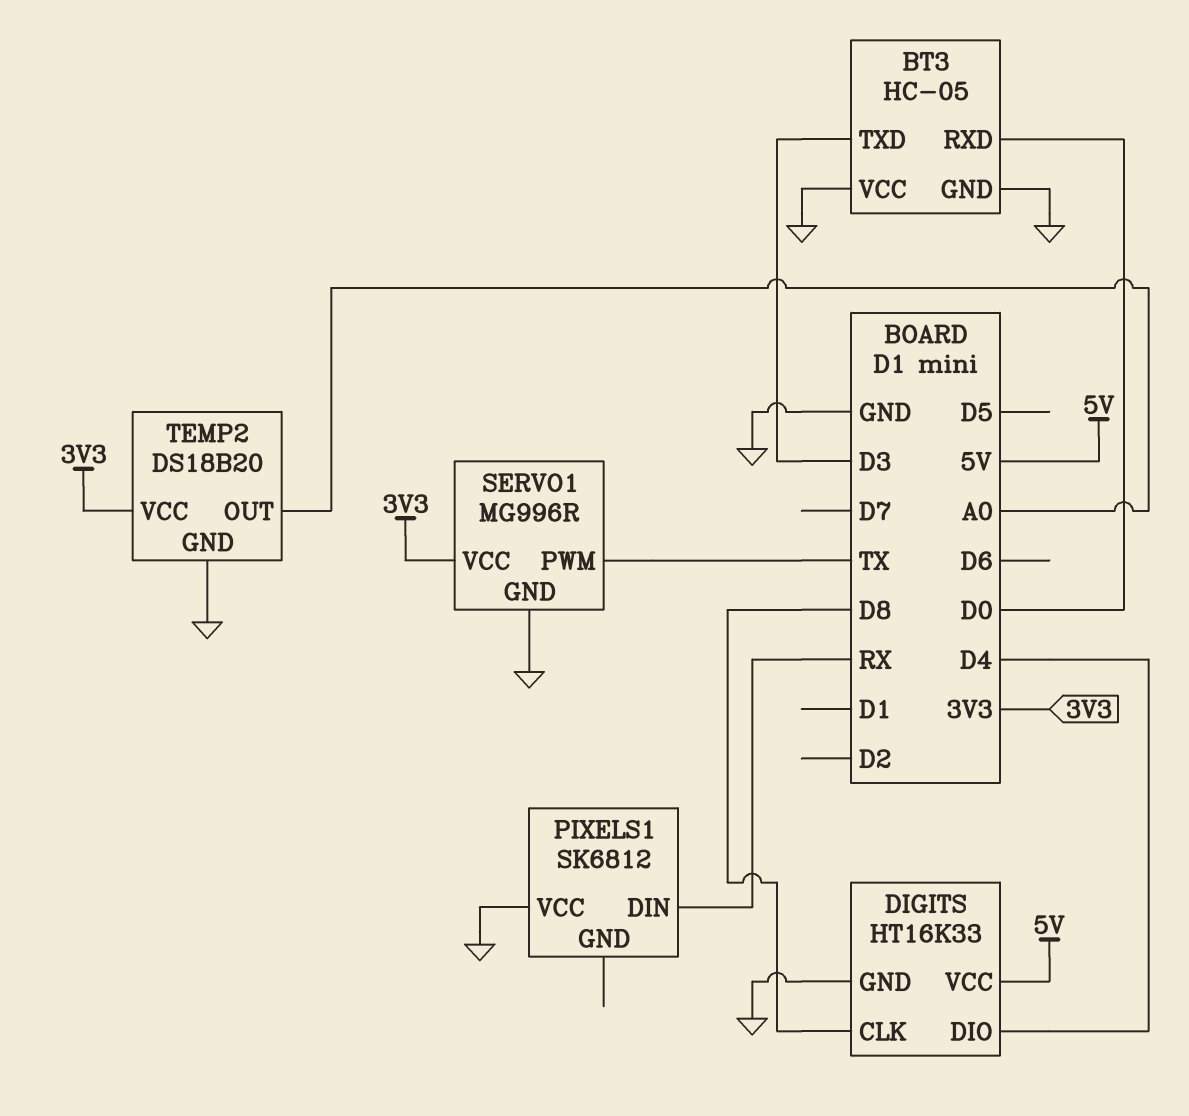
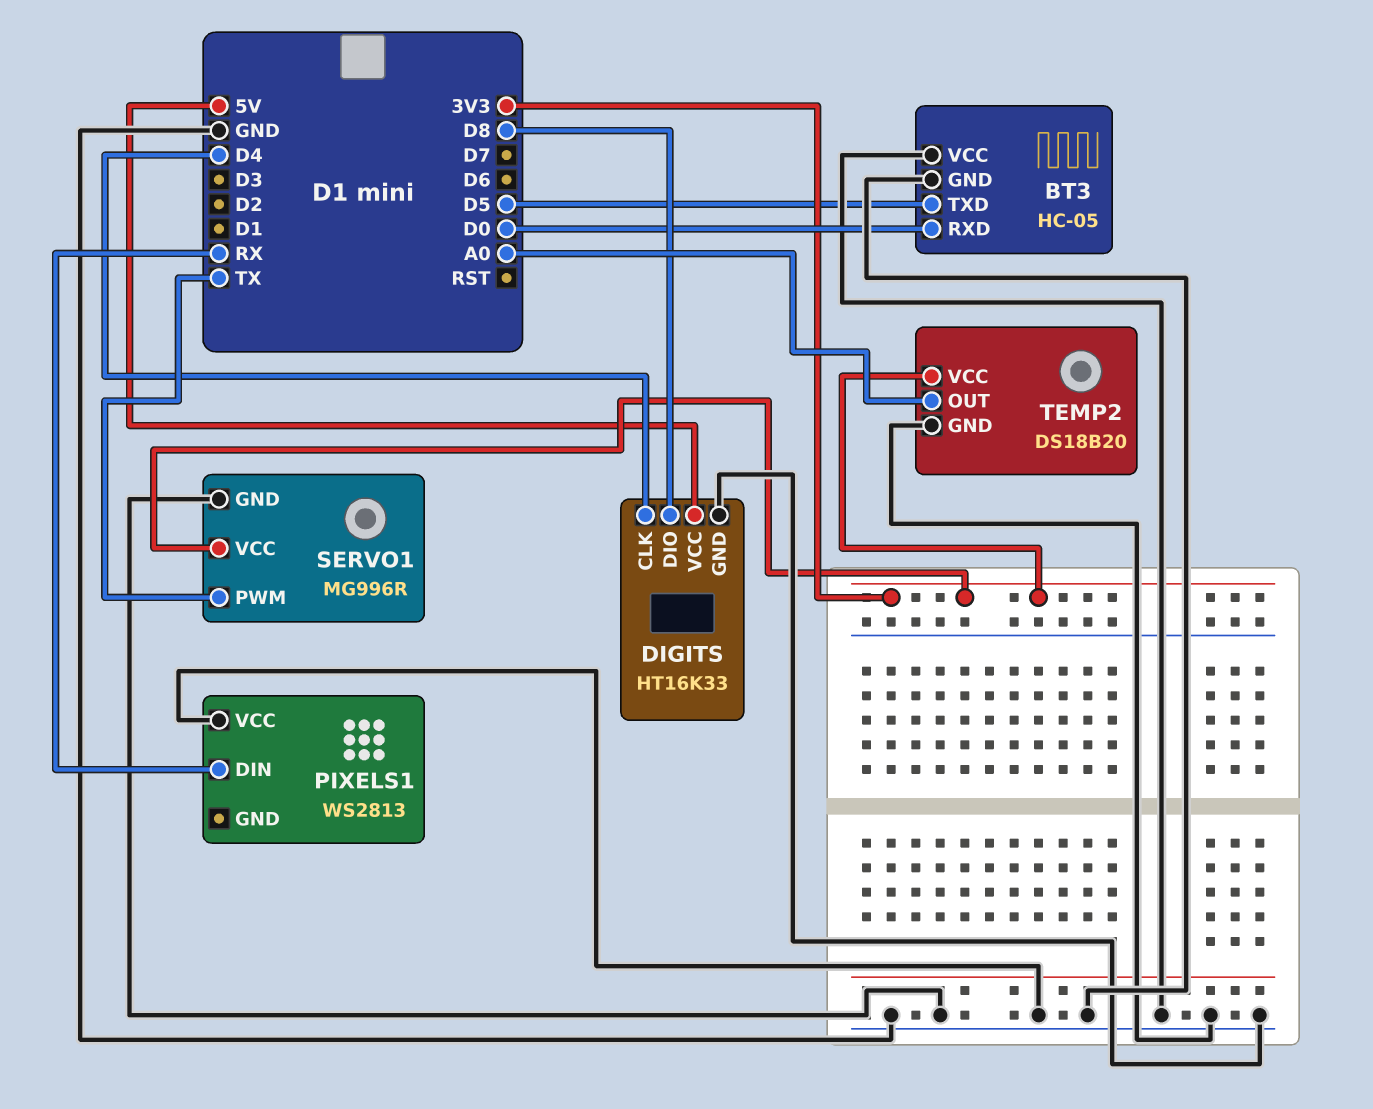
BT3 pin TXD: D3 -> D5
DIGITS pin CLK: D8 -> D4
DIGITS pin DIO: D4 -> D8
PIXELS1: SK6812 -> WS2813

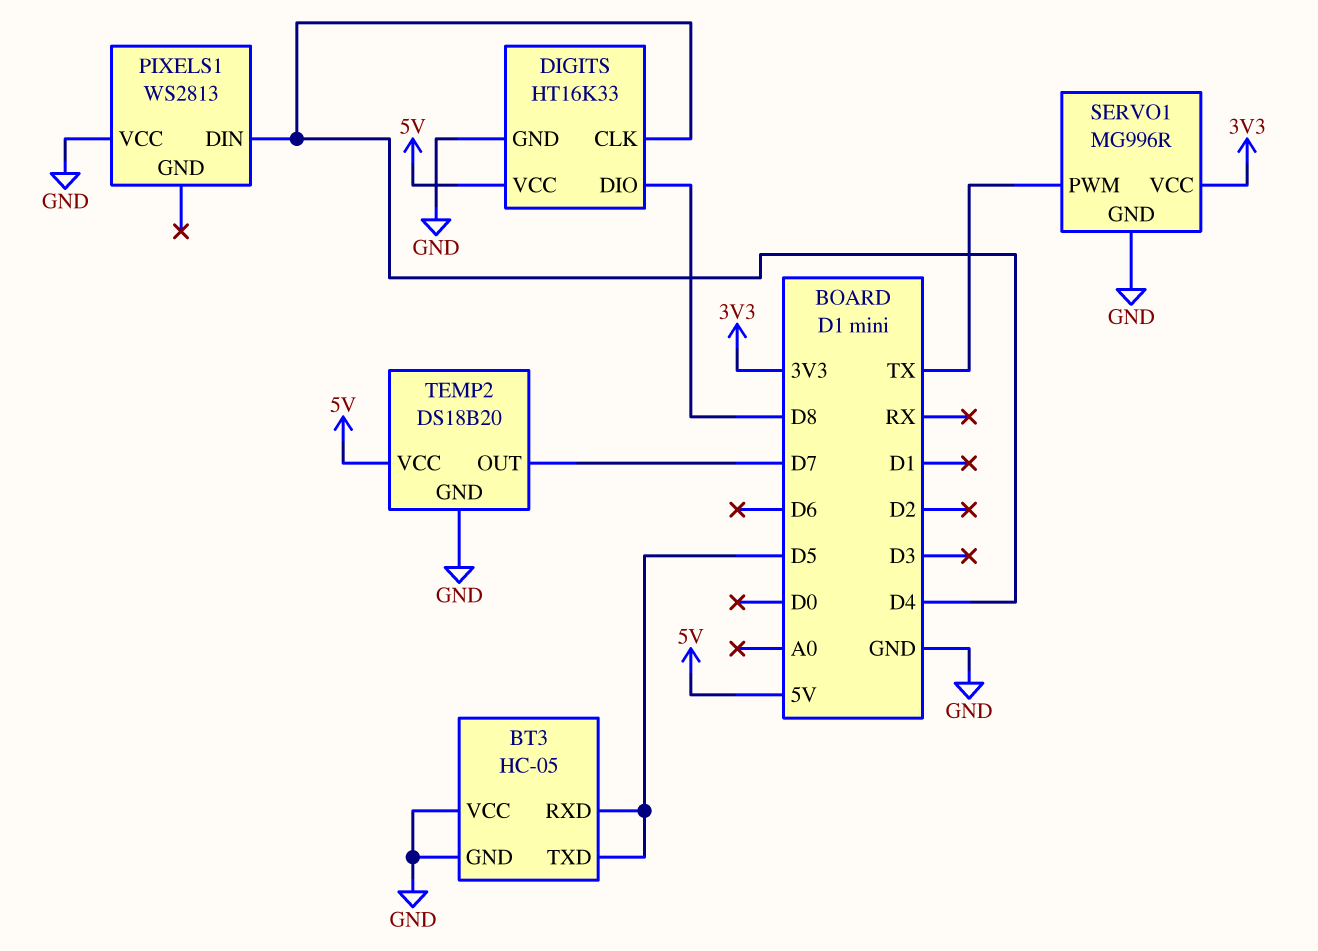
BT3 pin RXD: D0 -> D5
PIXELS1 pin DIN: RX -> D4
TEMP2 pin OUT: A0 -> D7
TEMP2 pin VCC: 3V3 -> 5V

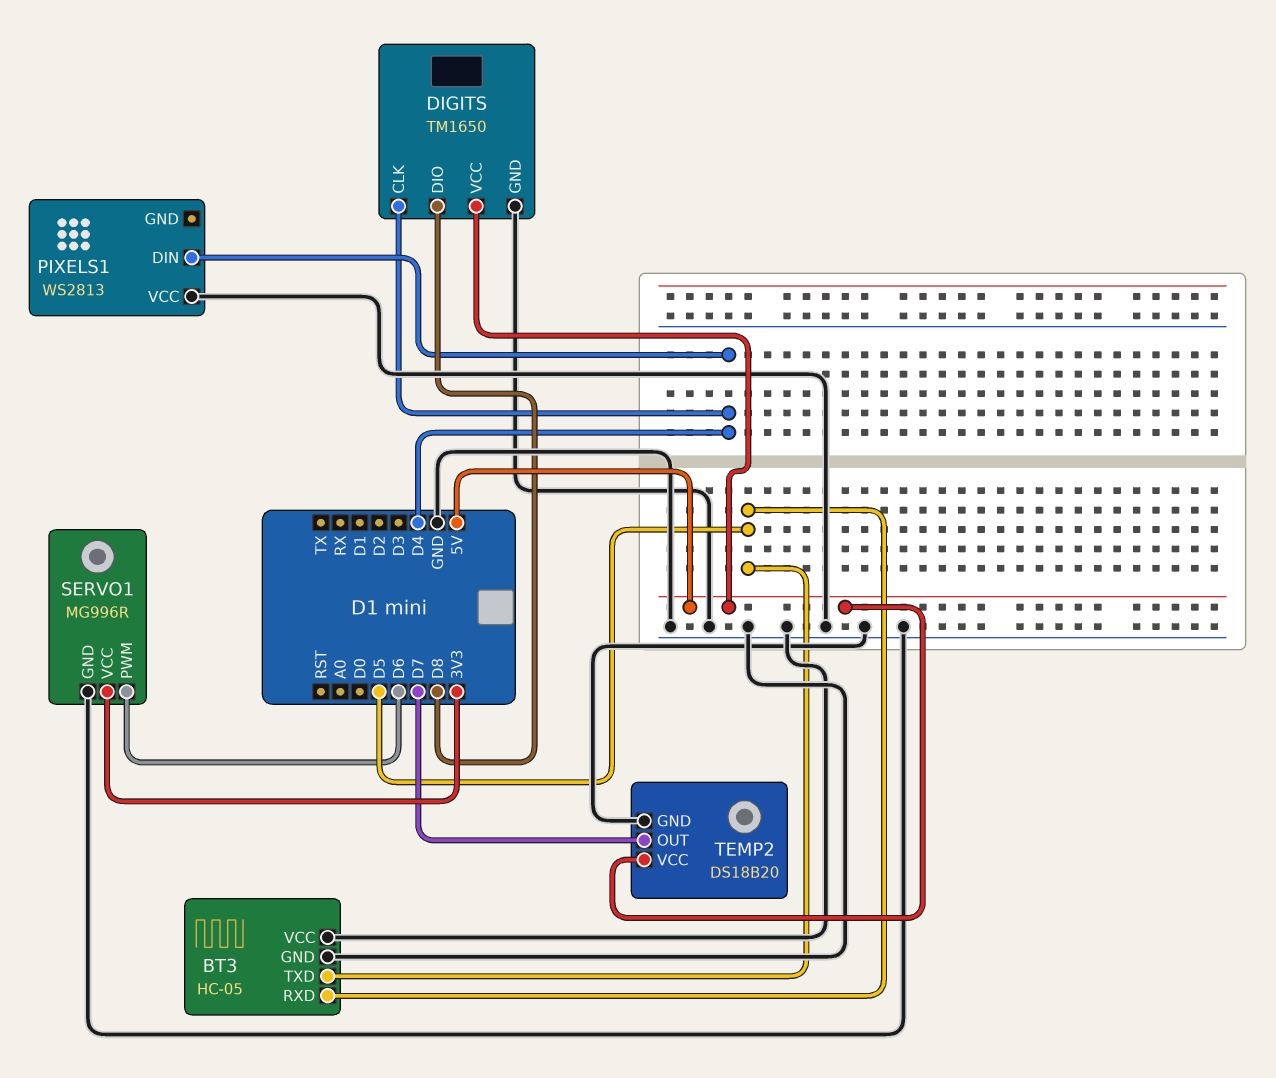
DIGITS: HT16K33 -> TM1650
SERVO1 pin PWM: TX -> D6

